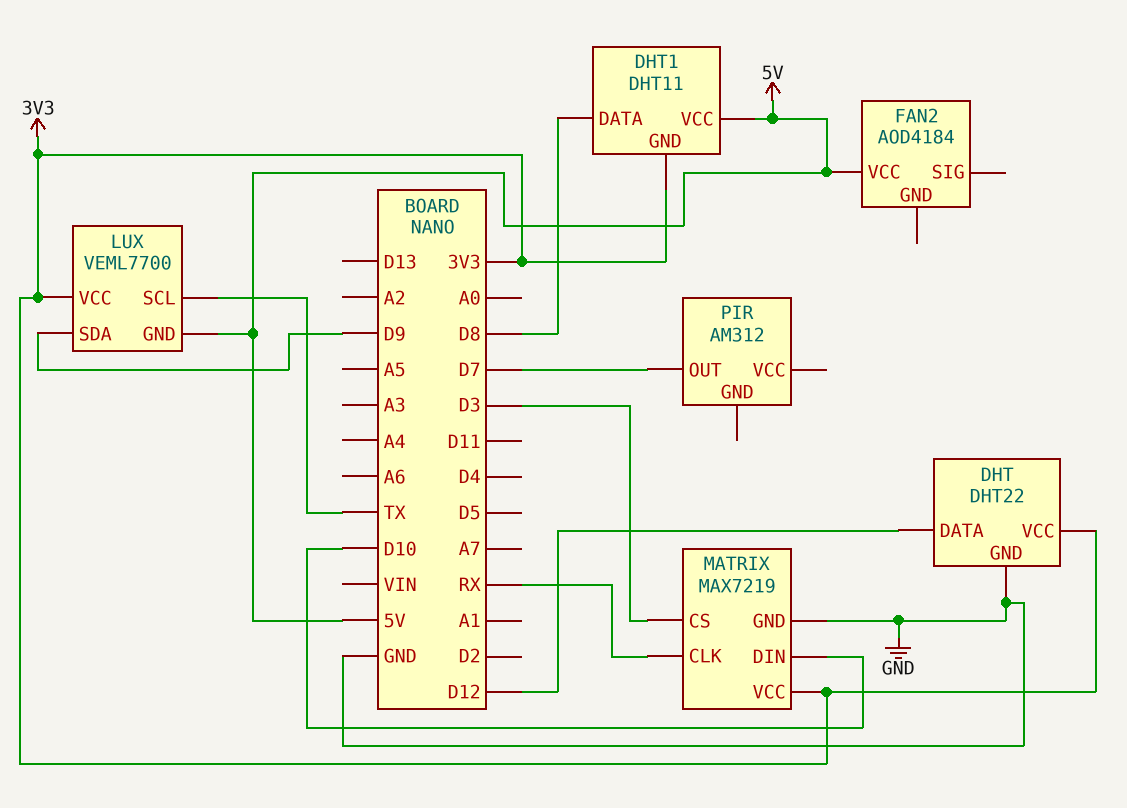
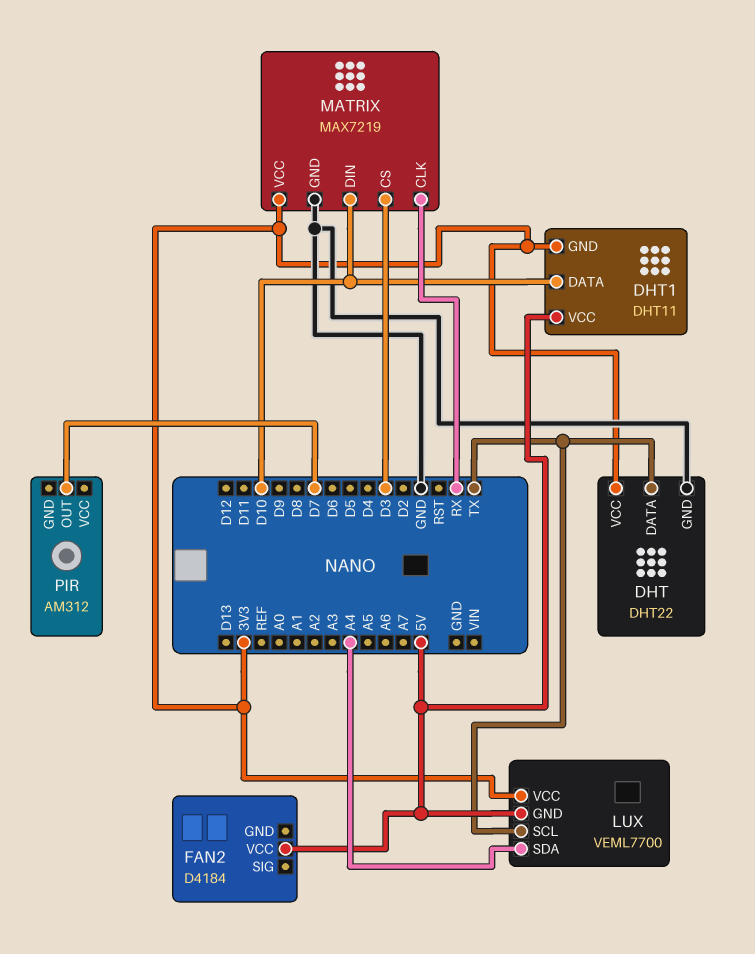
DHT pin DATA: D12 -> TX
DHT1 pin DATA: D8 -> D10
FAN2: AOD4184 -> D4184
LUX pin SDA: D9 -> A4

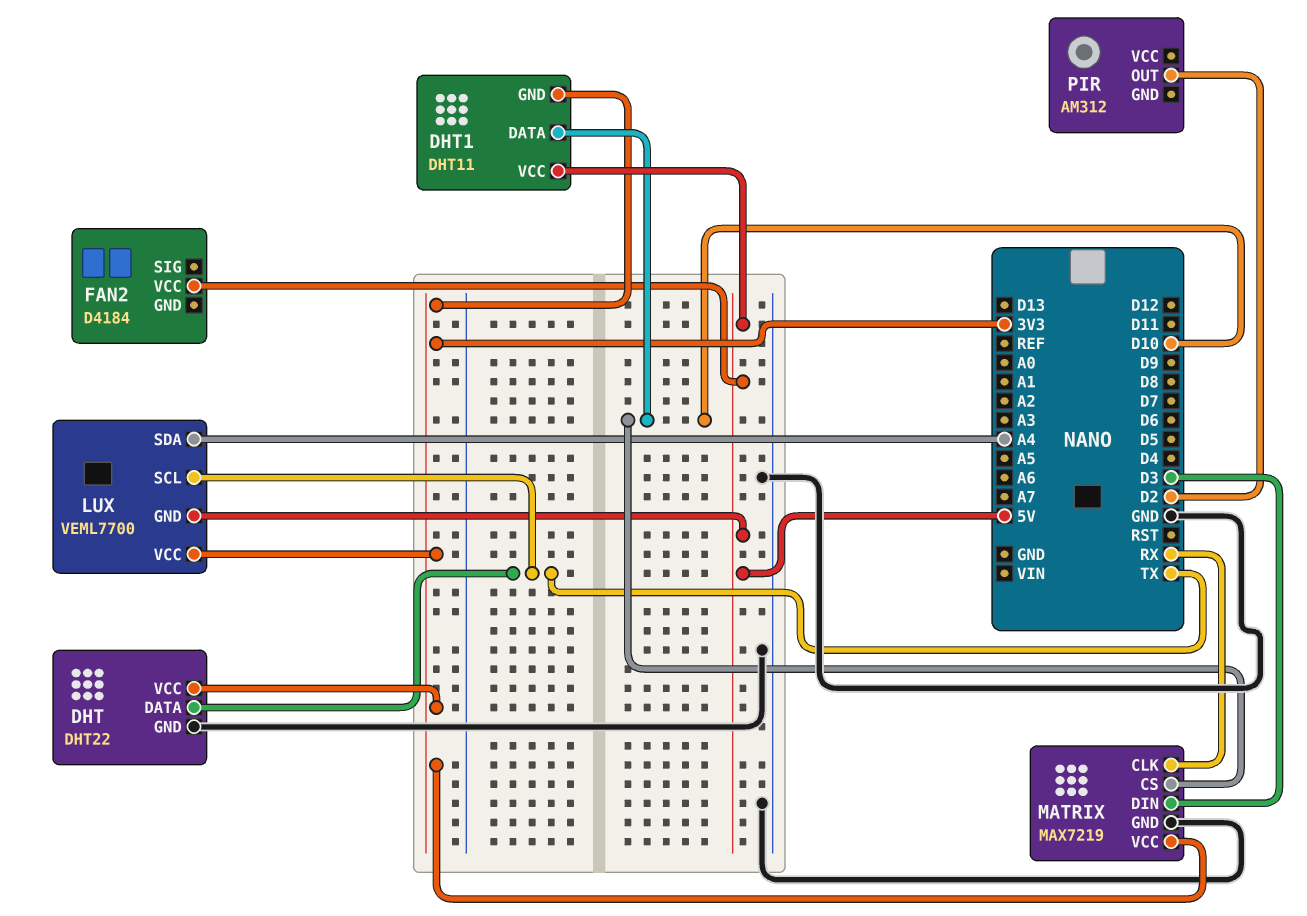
MATRIX pin CS: D3 -> D10
MATRIX pin DIN: D10 -> D3
PIR pin OUT: D7 -> D2

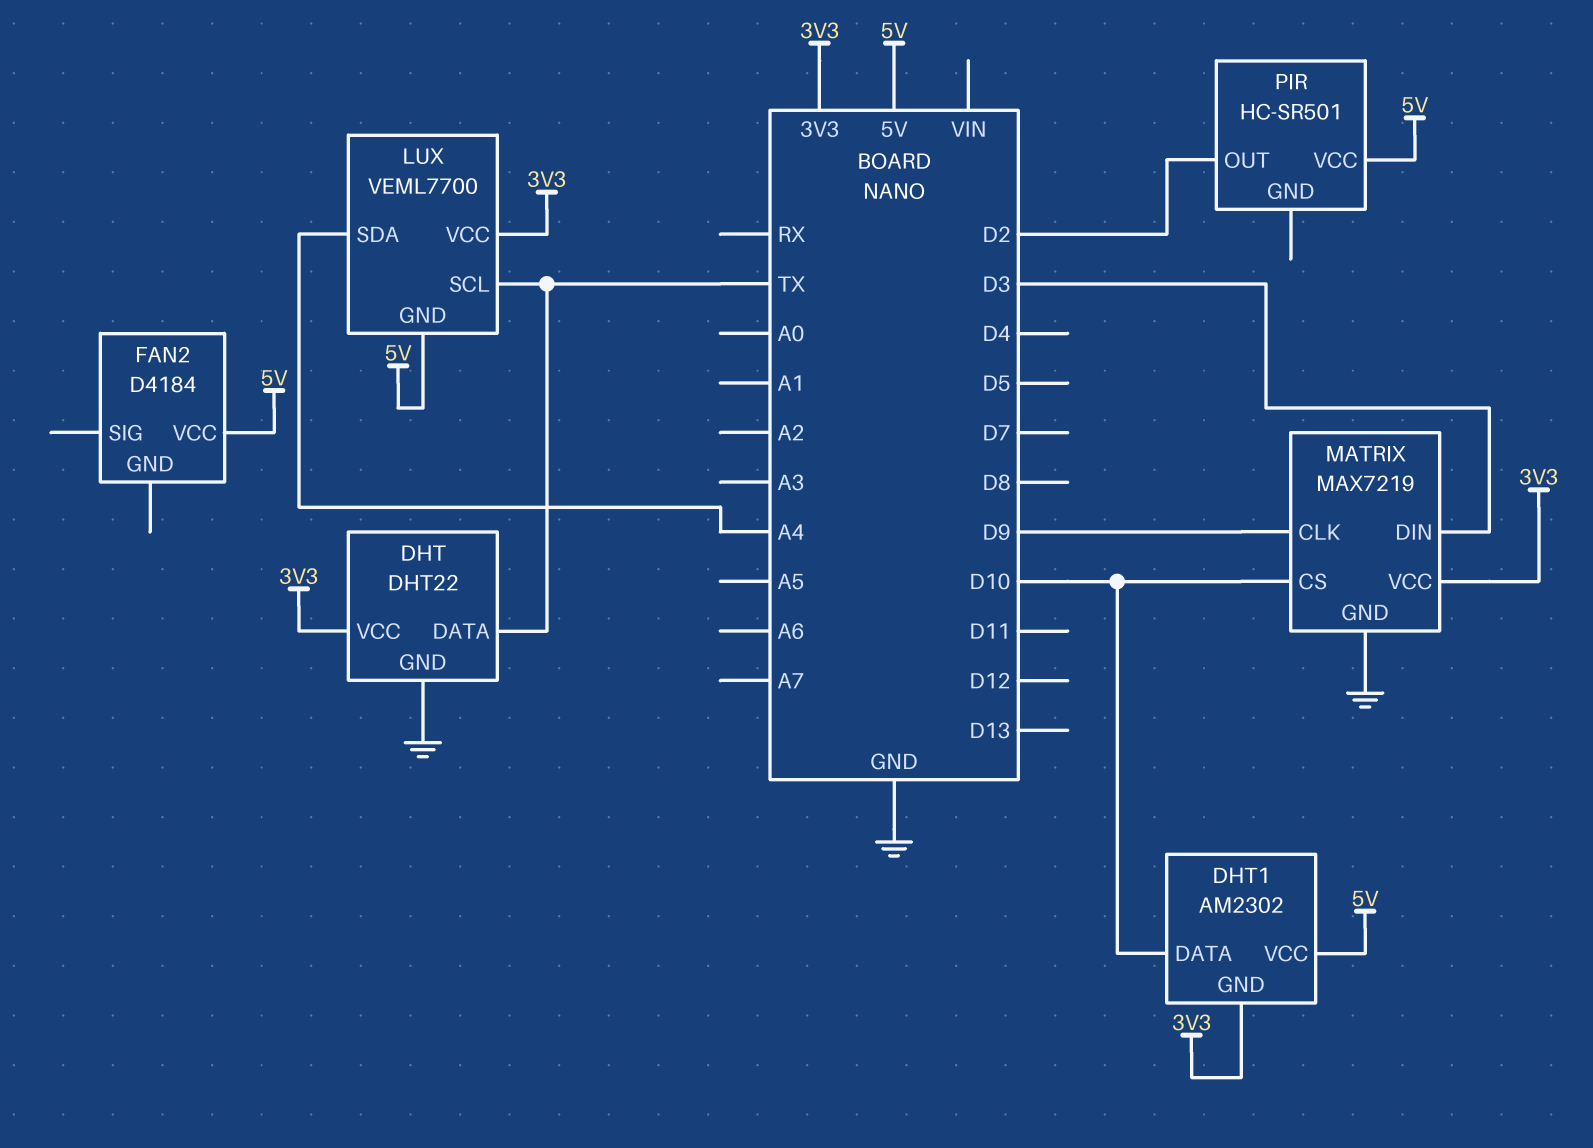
DHT1: DHT11 -> AM2302
MATRIX pin CLK: RX -> D9
PIR: AM312 -> HC-SR501
PIR pin VCC: none -> 5V

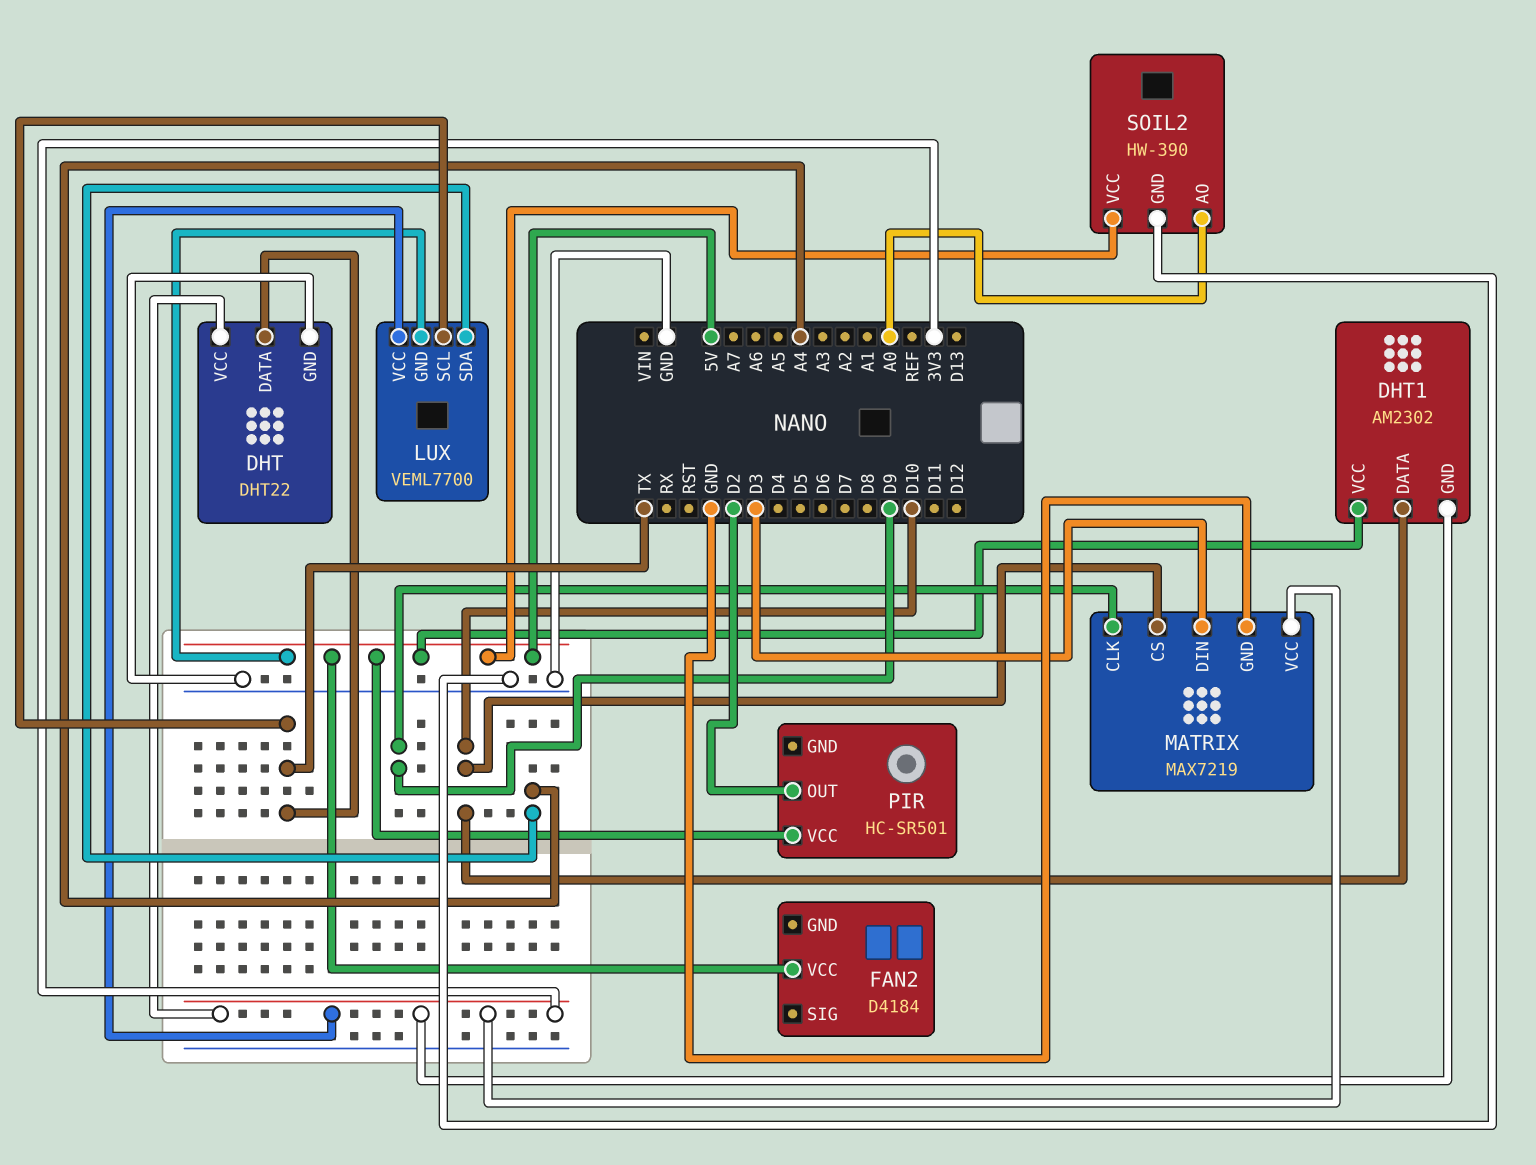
SOIL2: none -> HW-390
SOIL2 pin AO: none -> A0
SOIL2 pin GND: none -> GND
SOIL2 pin VCC: none -> 5V

